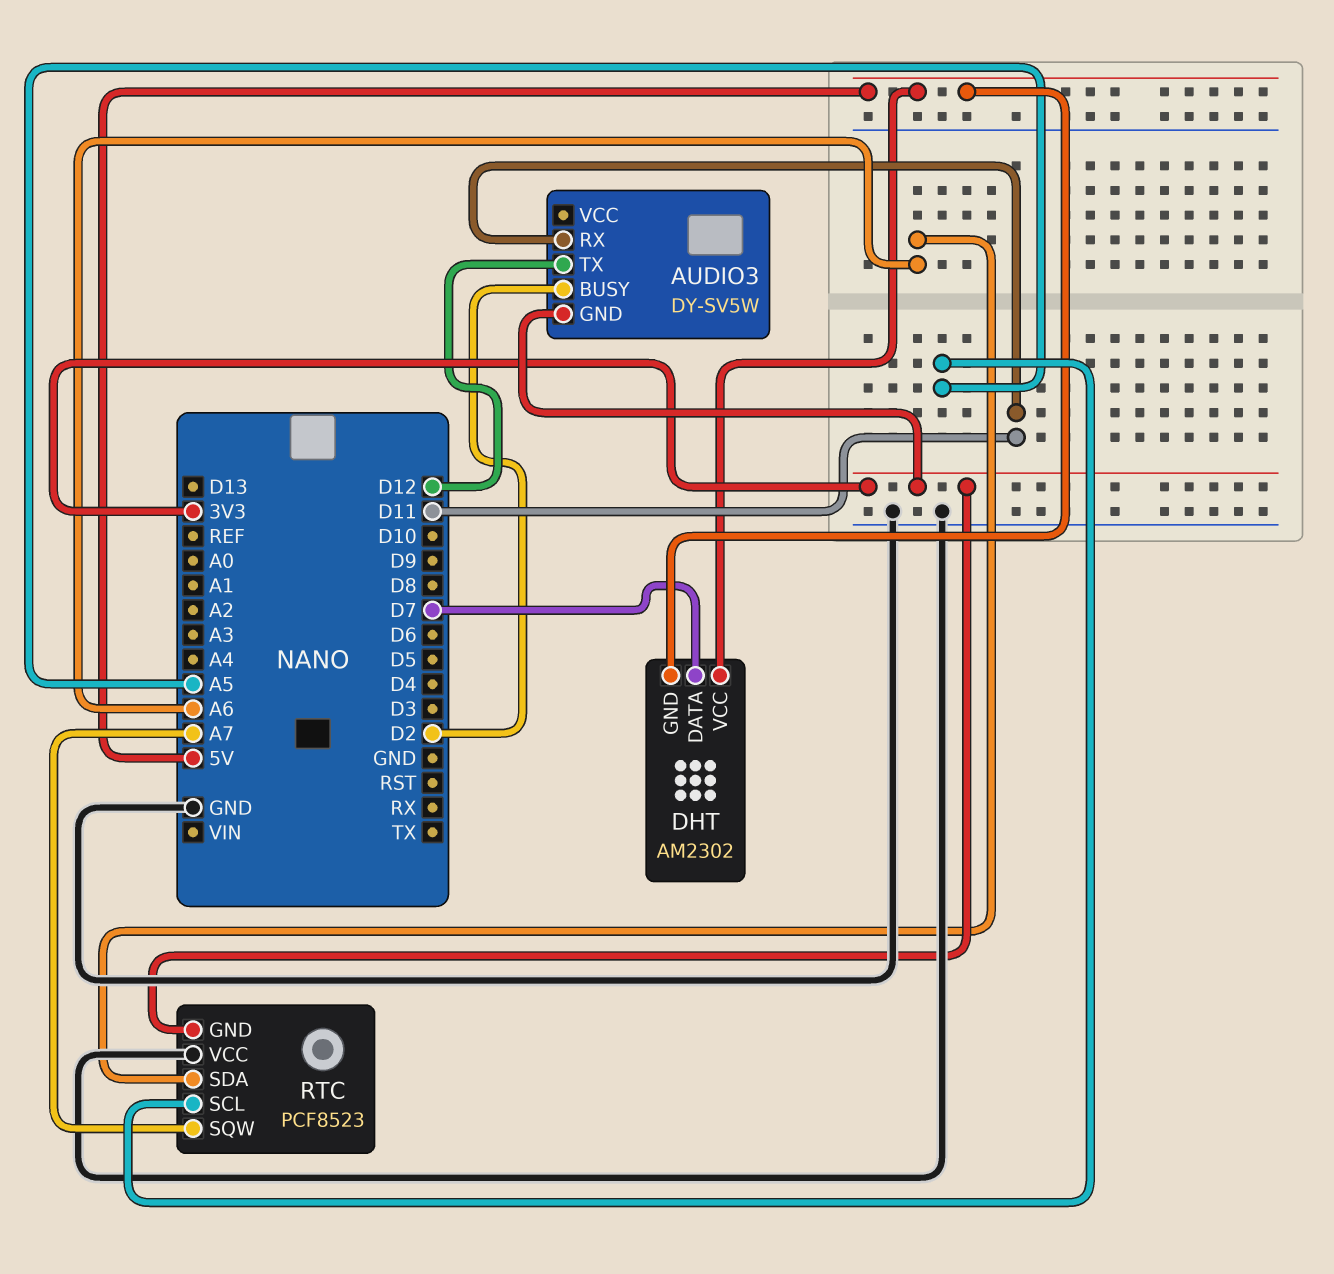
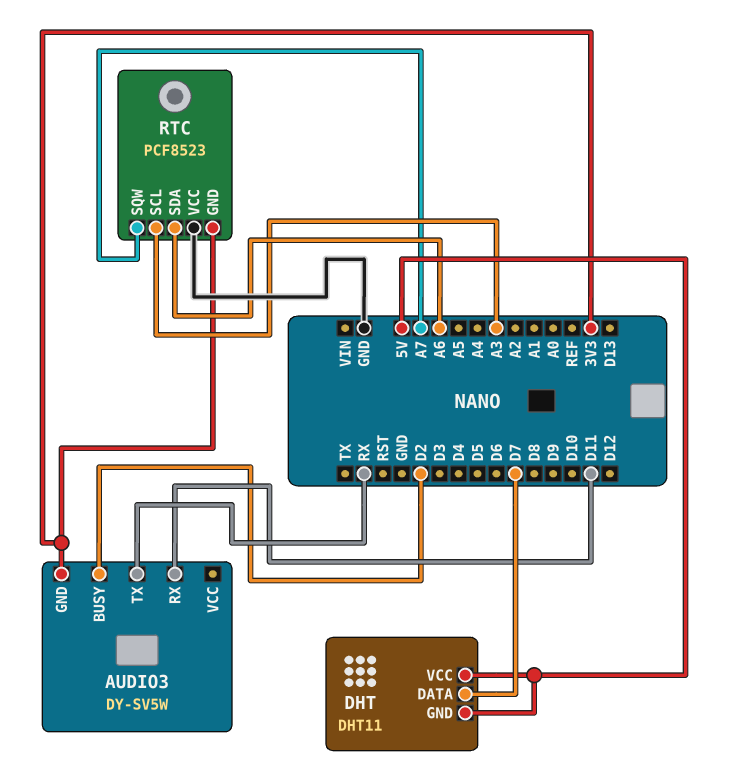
AUDIO3 pin TX: D12 -> RX
DHT: AM2302 -> DHT11
RTC pin SCL: A5 -> A3

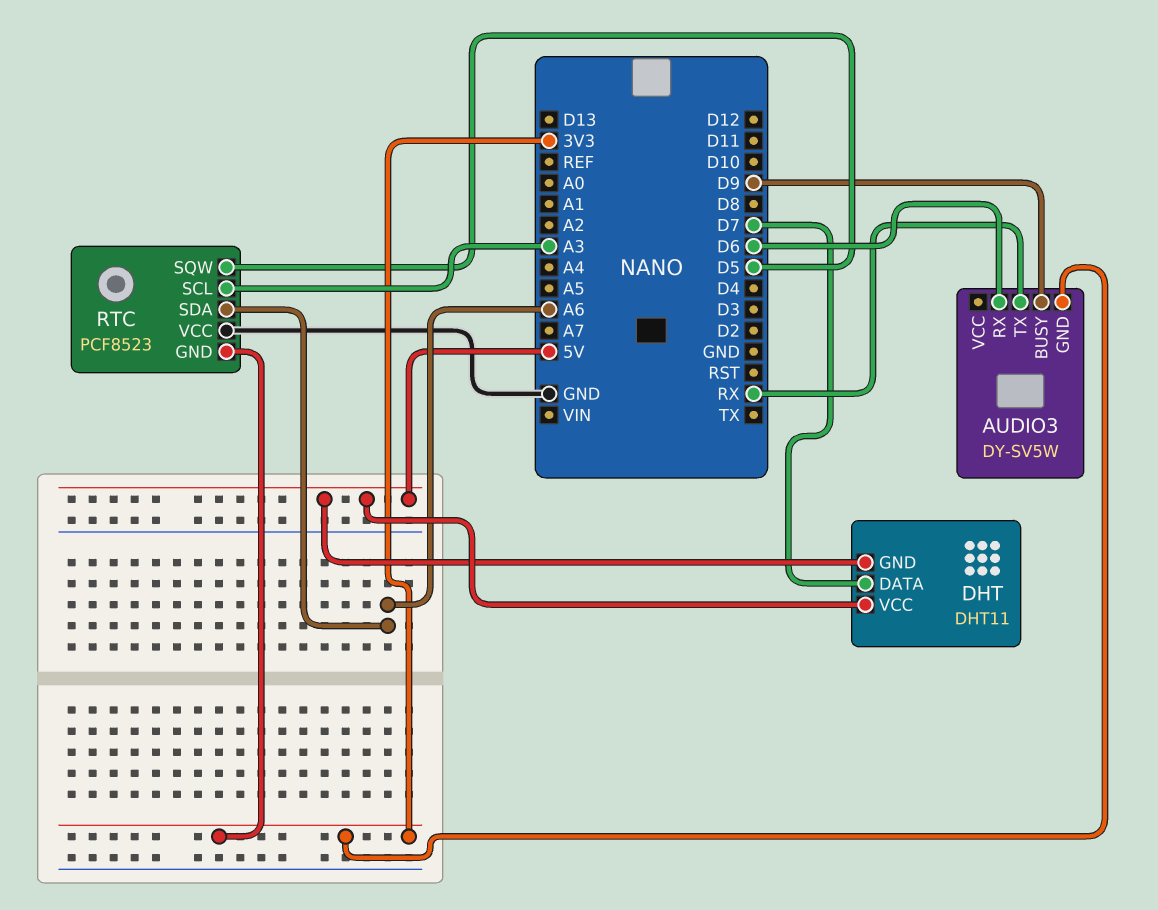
AUDIO3 pin BUSY: D2 -> D9
AUDIO3 pin RX: D11 -> D6
RTC pin SQW: A7 -> D5

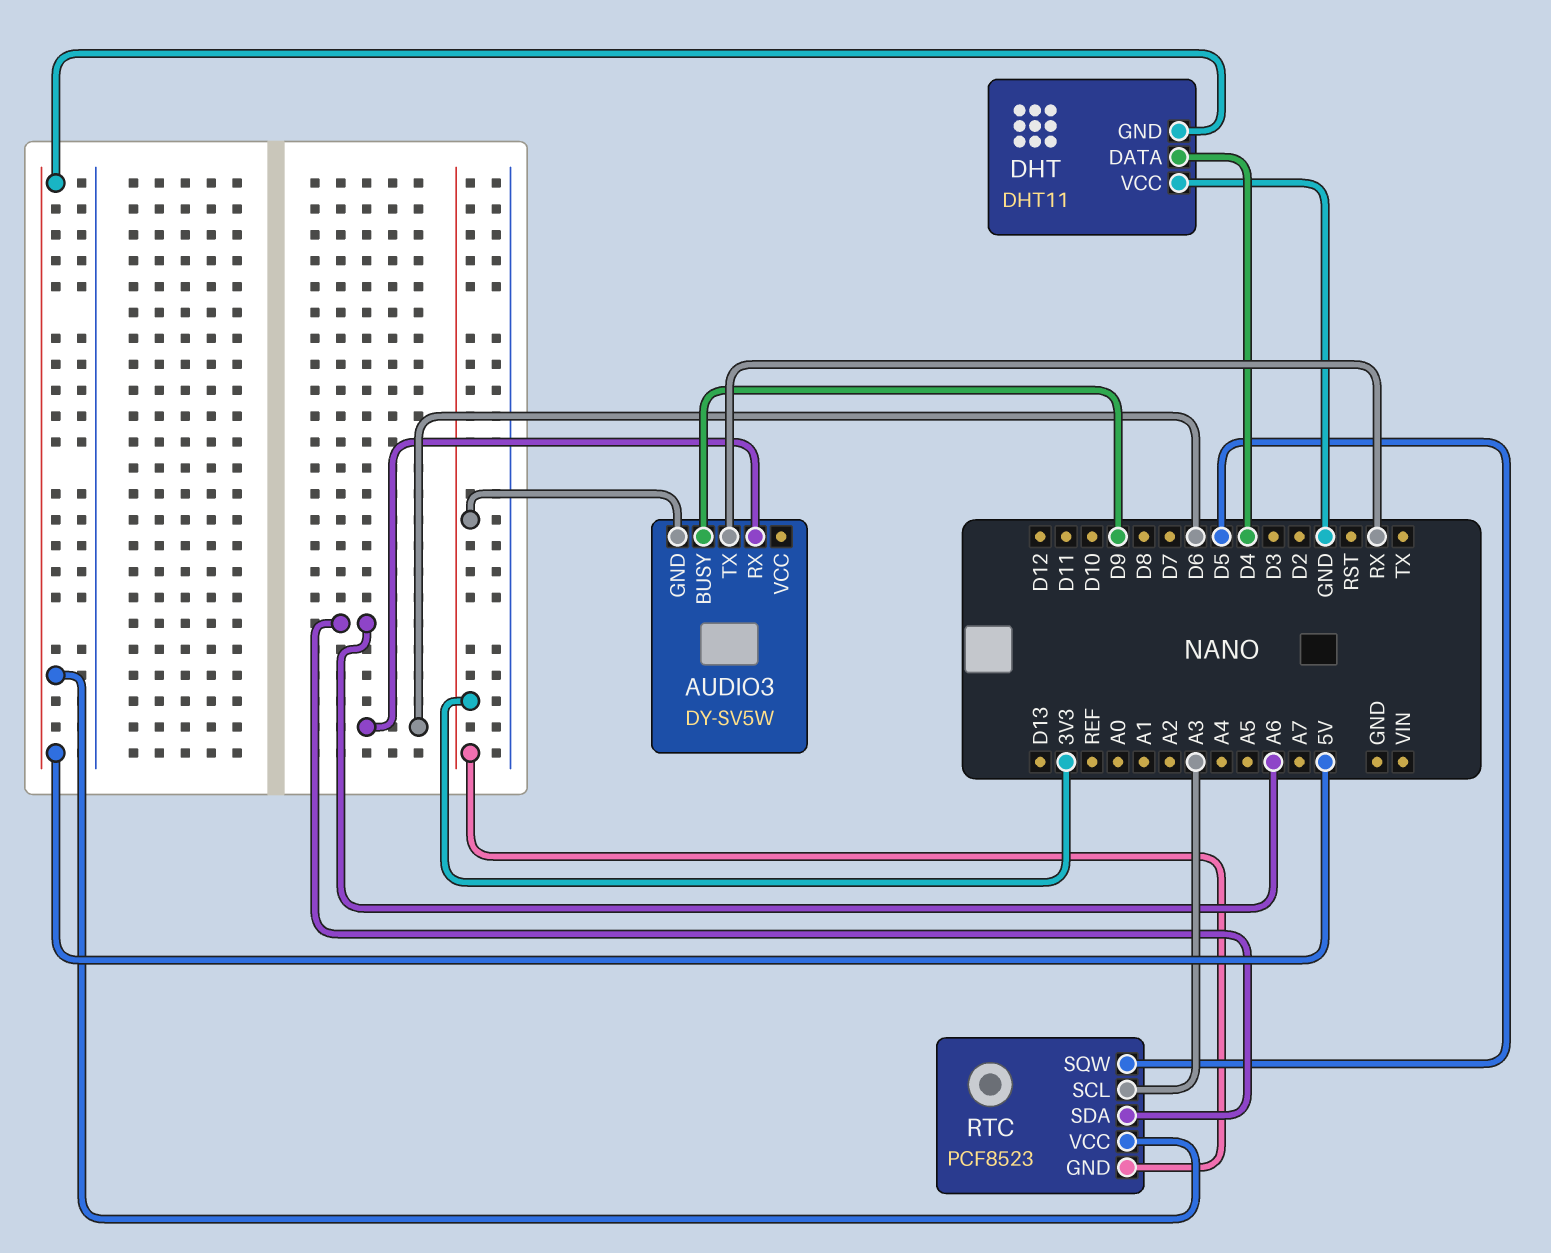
DHT pin DATA: D7 -> D4
DHT pin VCC: 5V -> GND
RTC pin VCC: GND -> 5V

